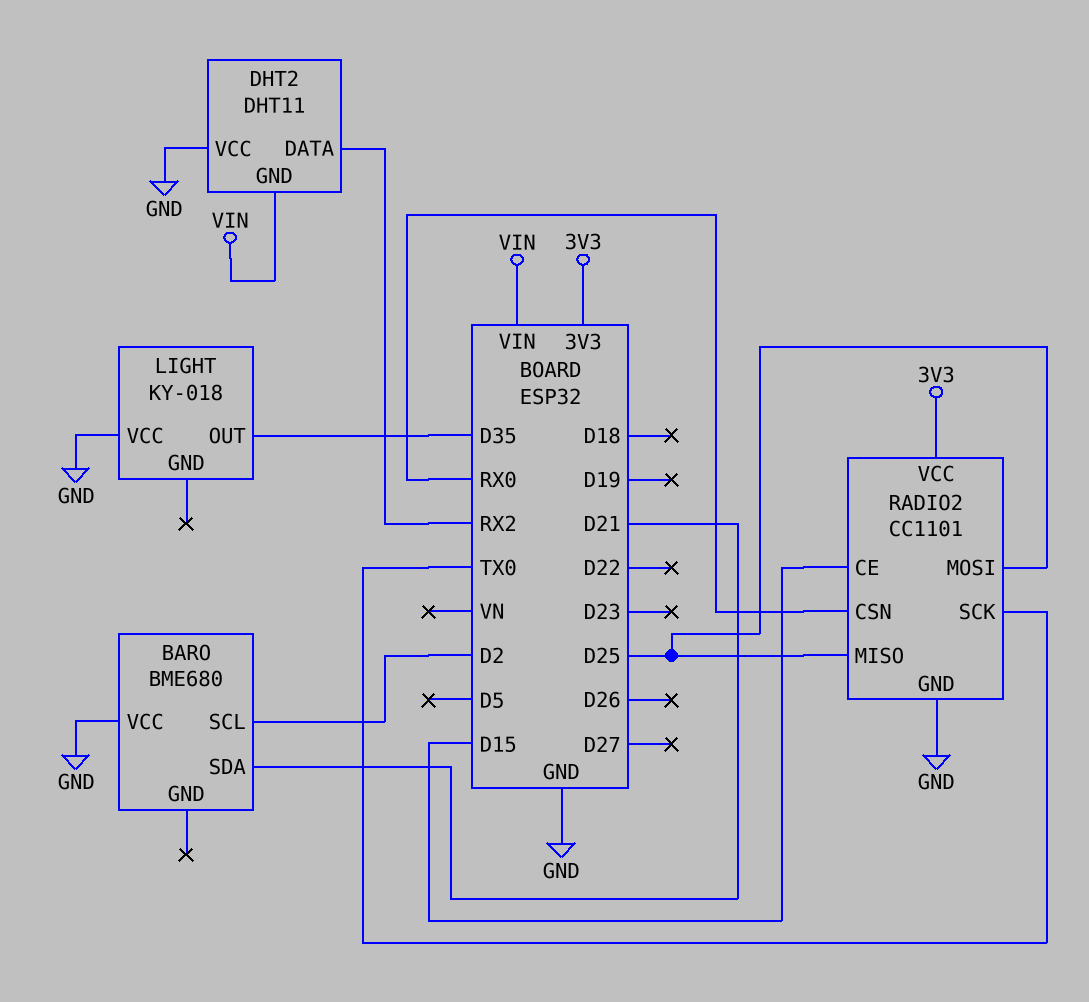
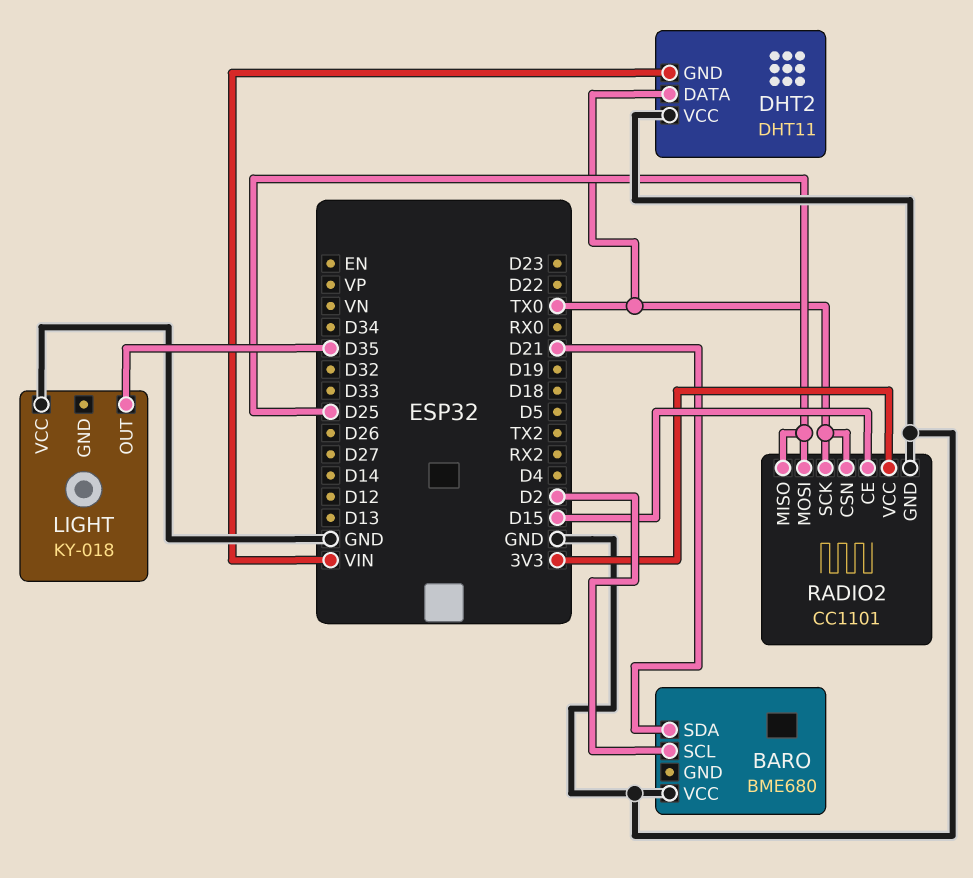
DHT2 pin DATA: RX2 -> TX0
RADIO2 pin CSN: RX0 -> TX0

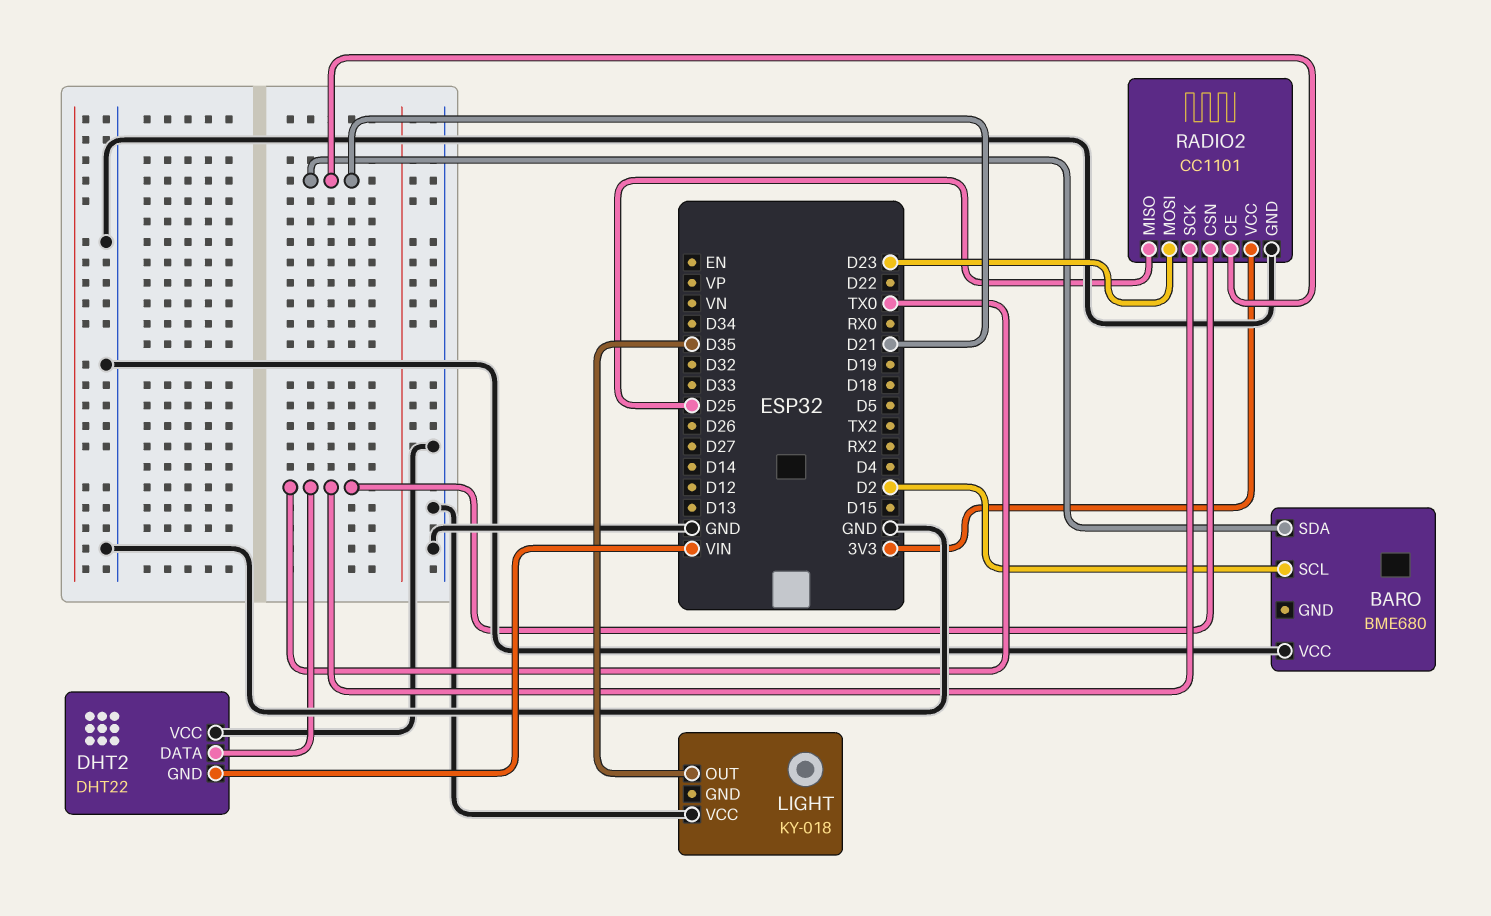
DHT2: DHT11 -> DHT22
RADIO2 pin CE: D15 -> D21
RADIO2 pin MOSI: D25 -> D23

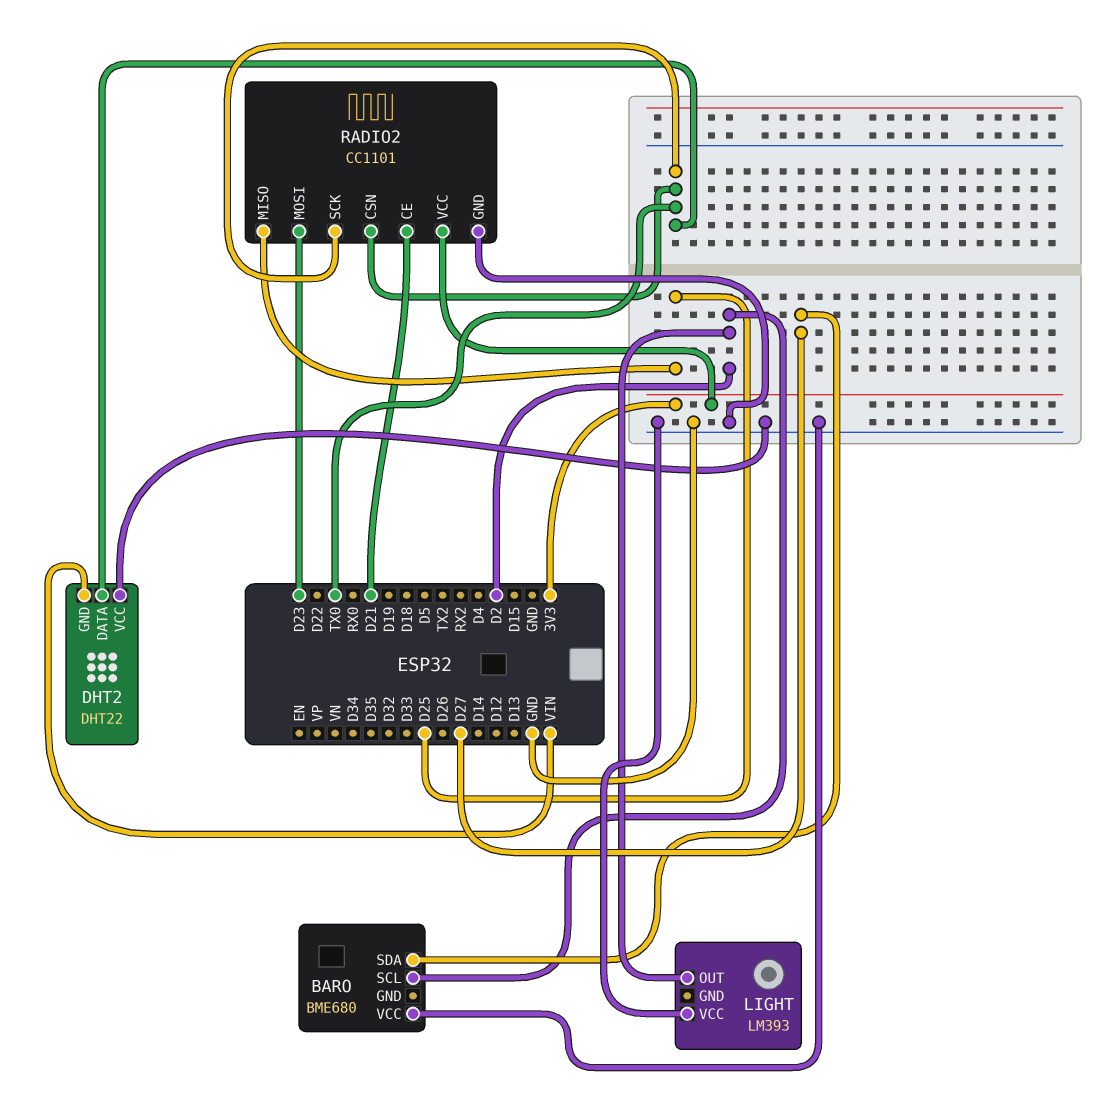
BARO pin SDA: D21 -> D27
LIGHT: KY-018 -> LM393
LIGHT pin OUT: D35 -> D2

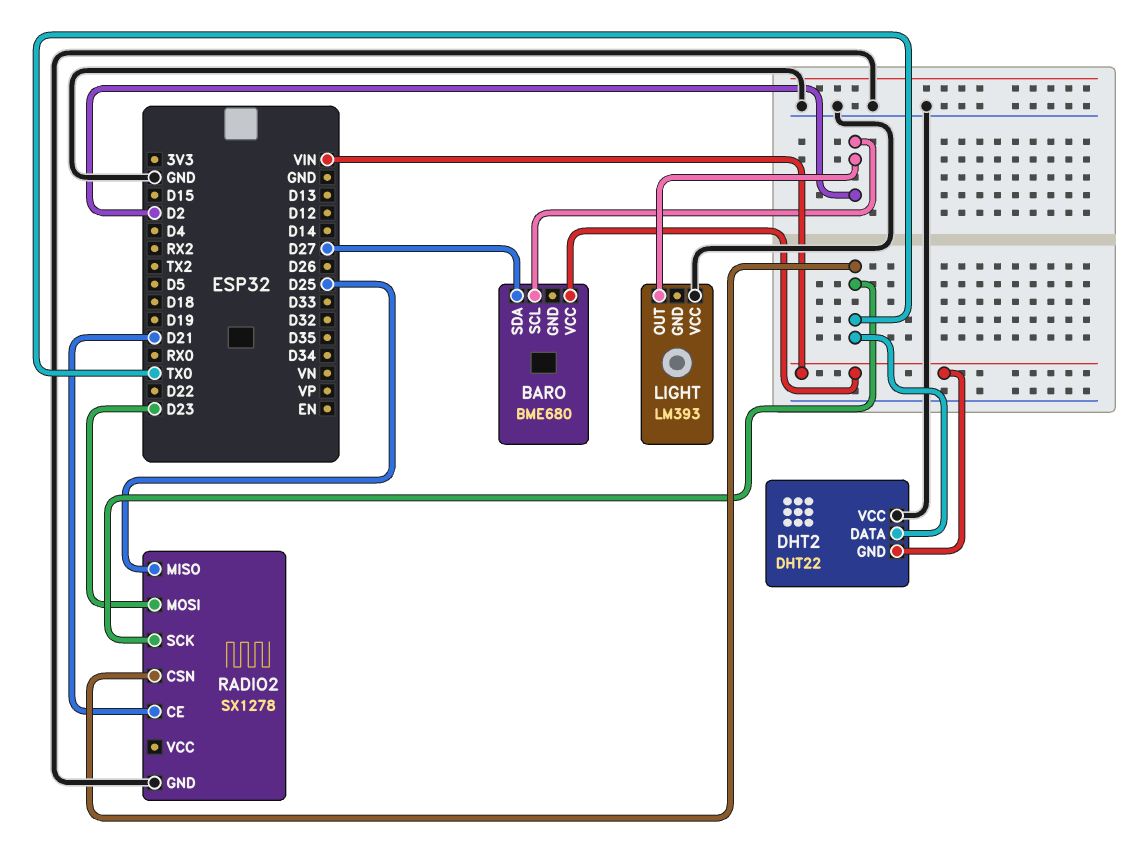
BARO pin VCC: GND -> VIN
RADIO2: CC1101 -> SX1278
RADIO2 pin VCC: 3V3 -> none

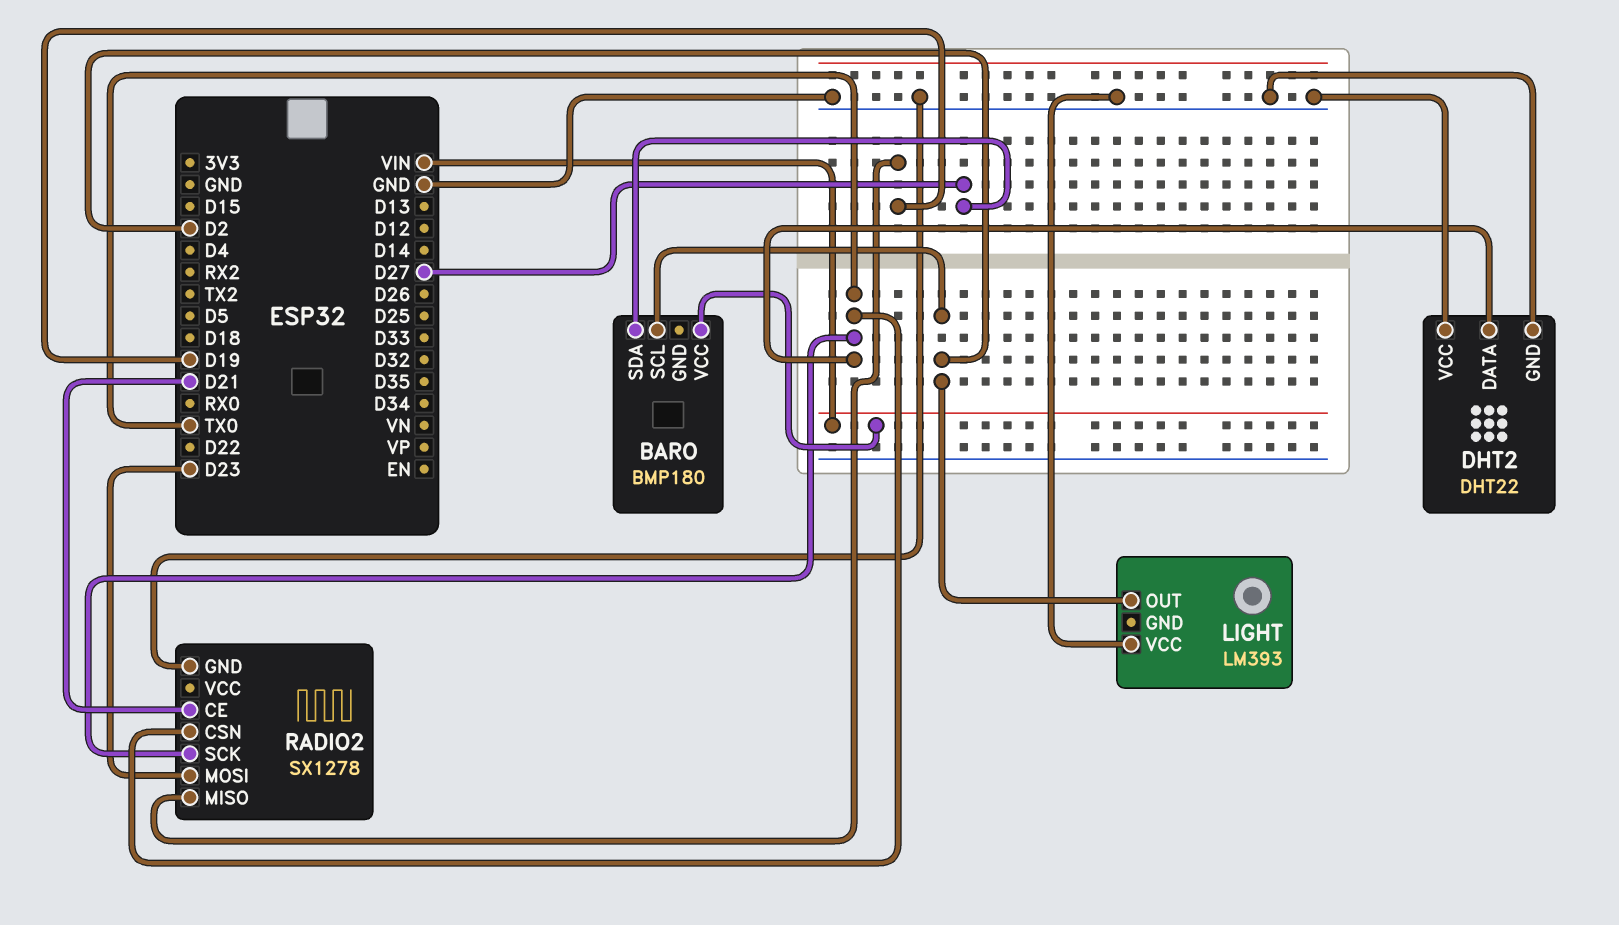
BARO: BME680 -> BMP180
DHT2 pin GND: VIN -> GND
RADIO2 pin MISO: D25 -> D19

